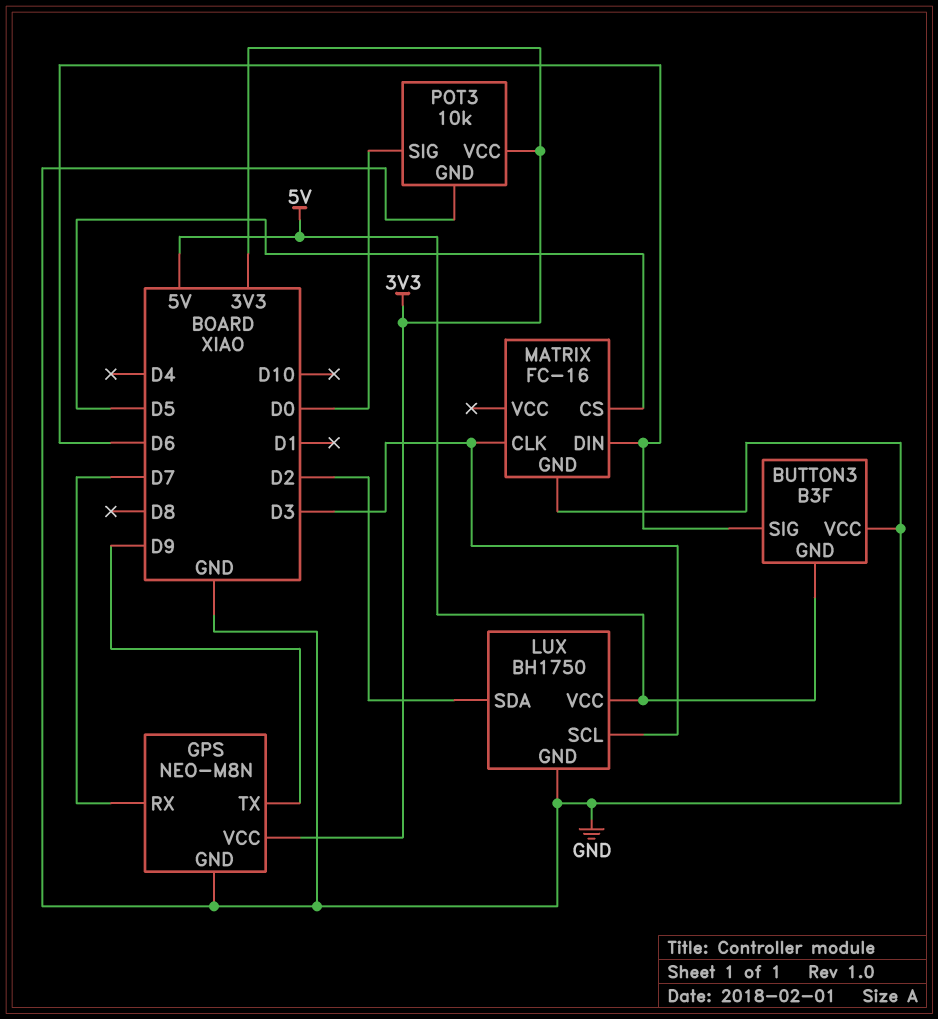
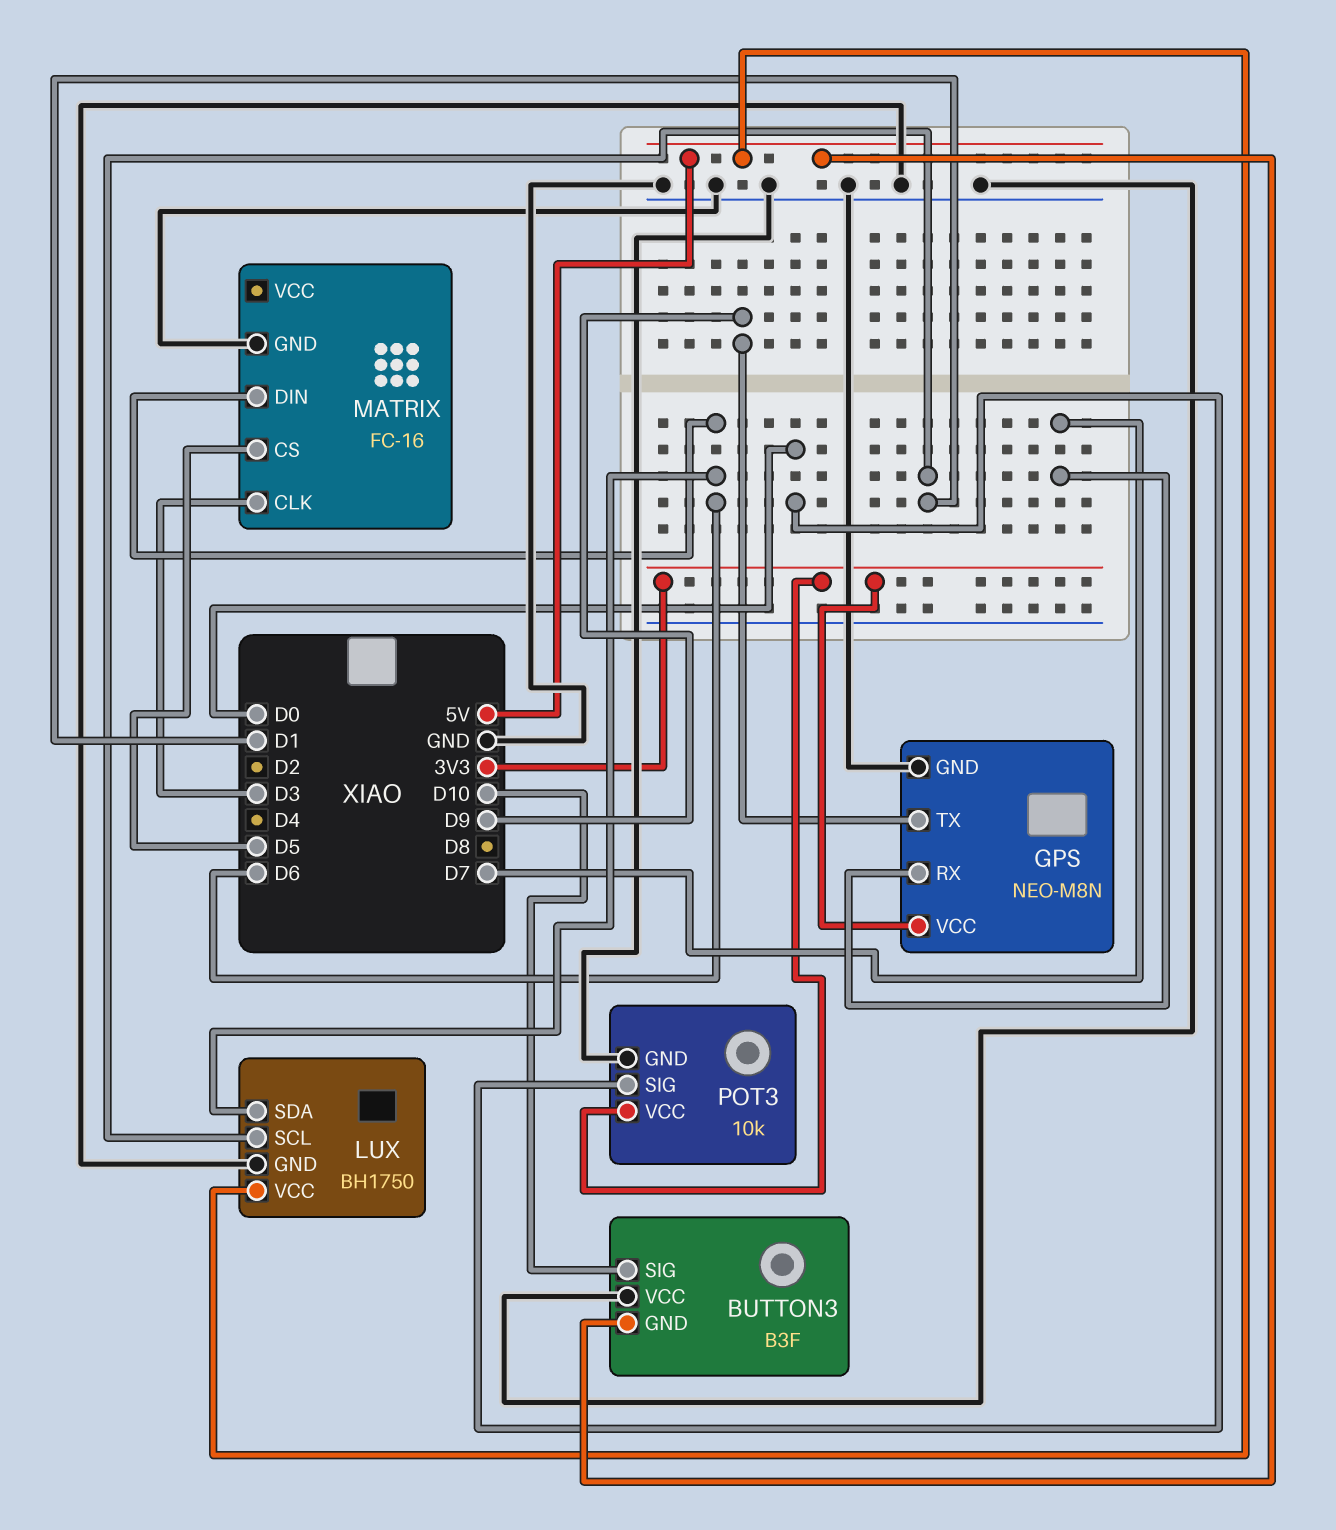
BUTTON3 pin SIG: D6 -> D10
LUX pin SCL: D3 -> D1
LUX pin SDA: D2 -> D6

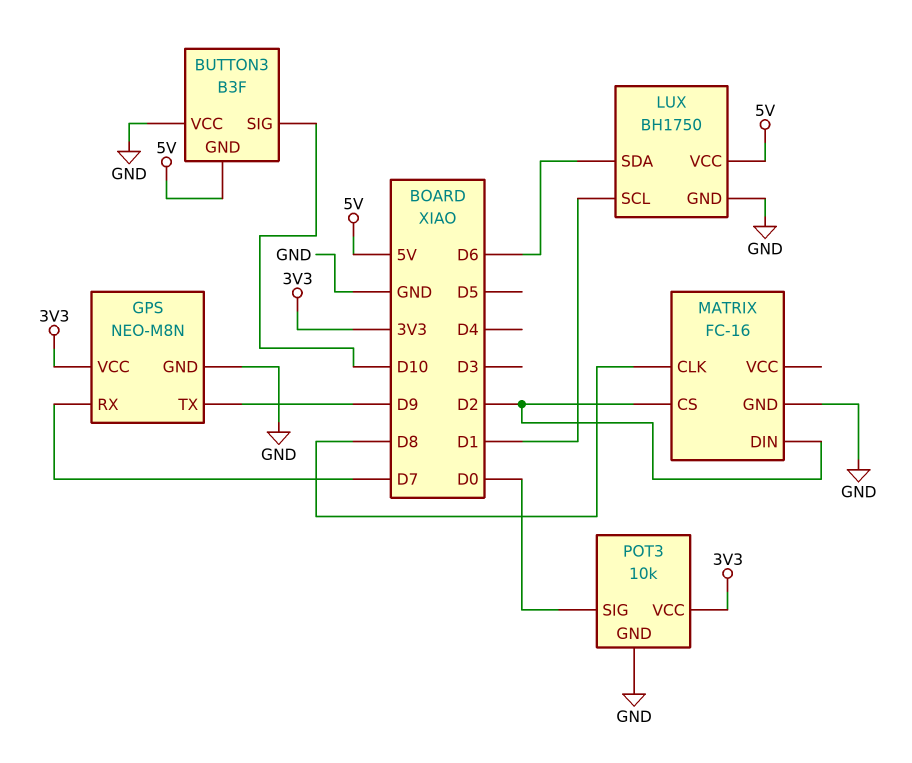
MATRIX pin CLK: D3 -> D8
MATRIX pin CS: D5 -> D2
MATRIX pin DIN: D6 -> D2

